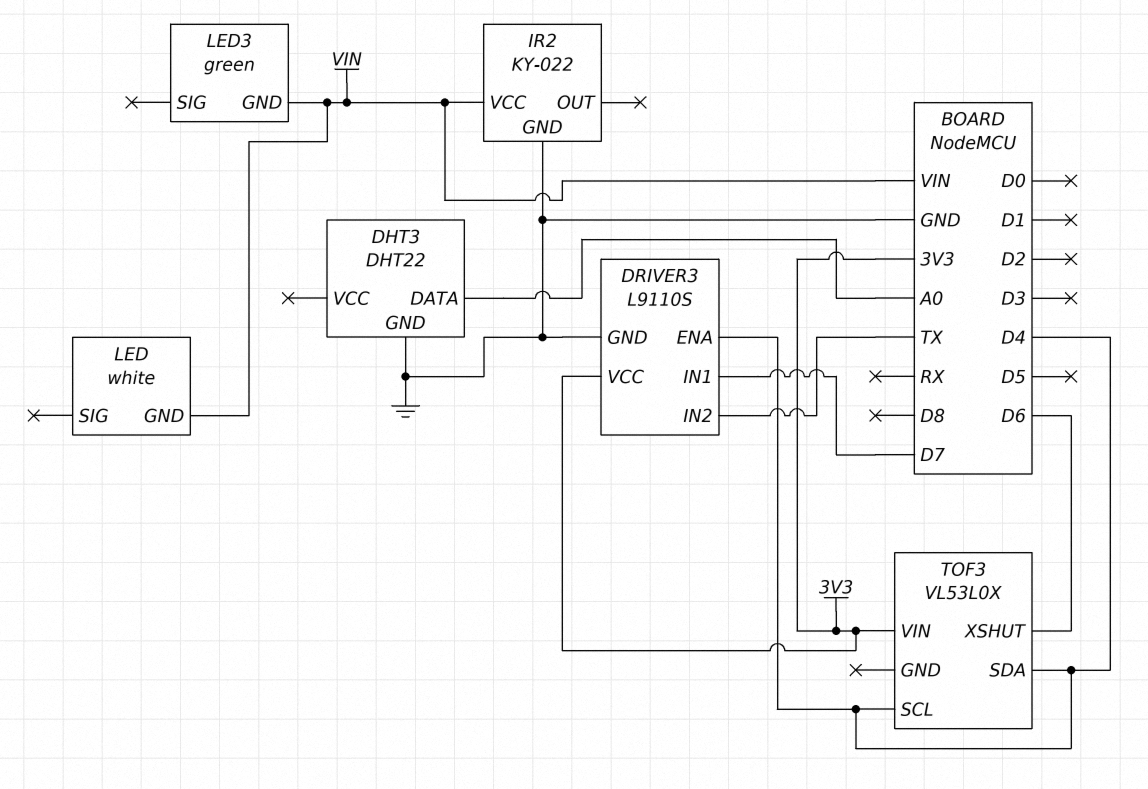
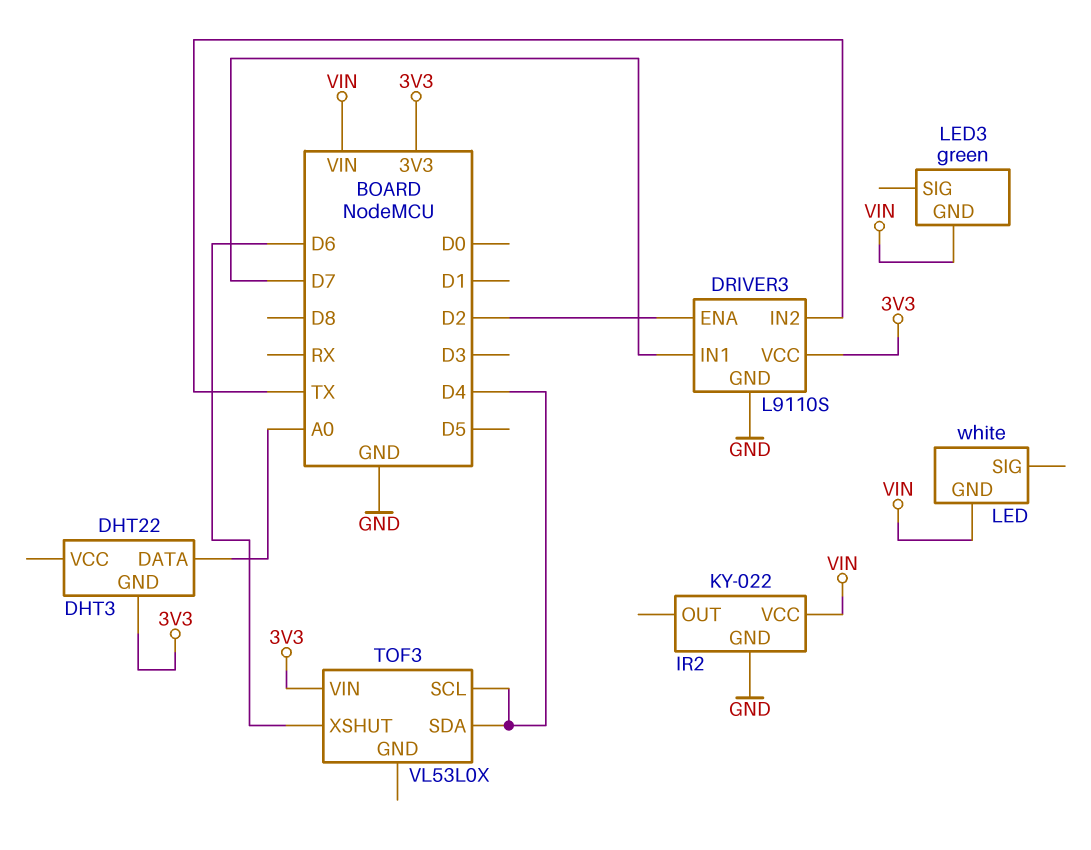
DHT3 pin GND: GND -> 3V3
DRIVER3 pin ENA: D4 -> D2

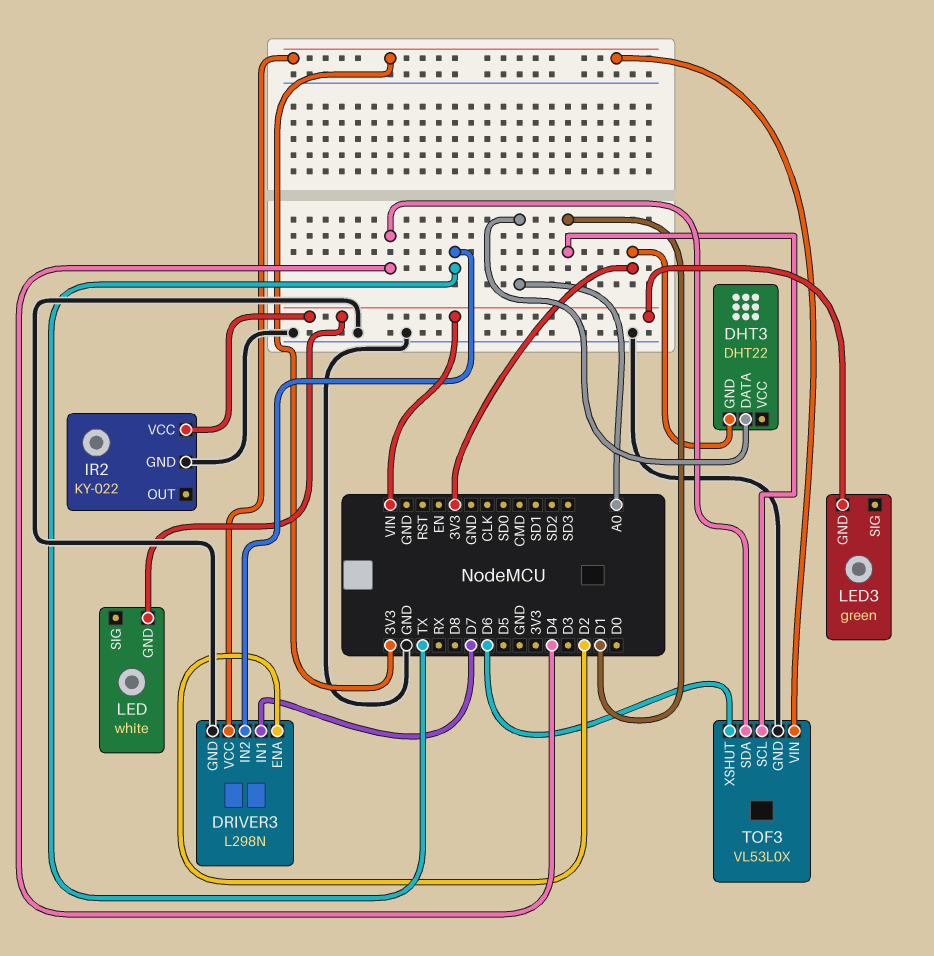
DRIVER3: L9110S -> L298N
TOF3 pin GND: none -> GND
TOF3 pin SCL: D4 -> D1

